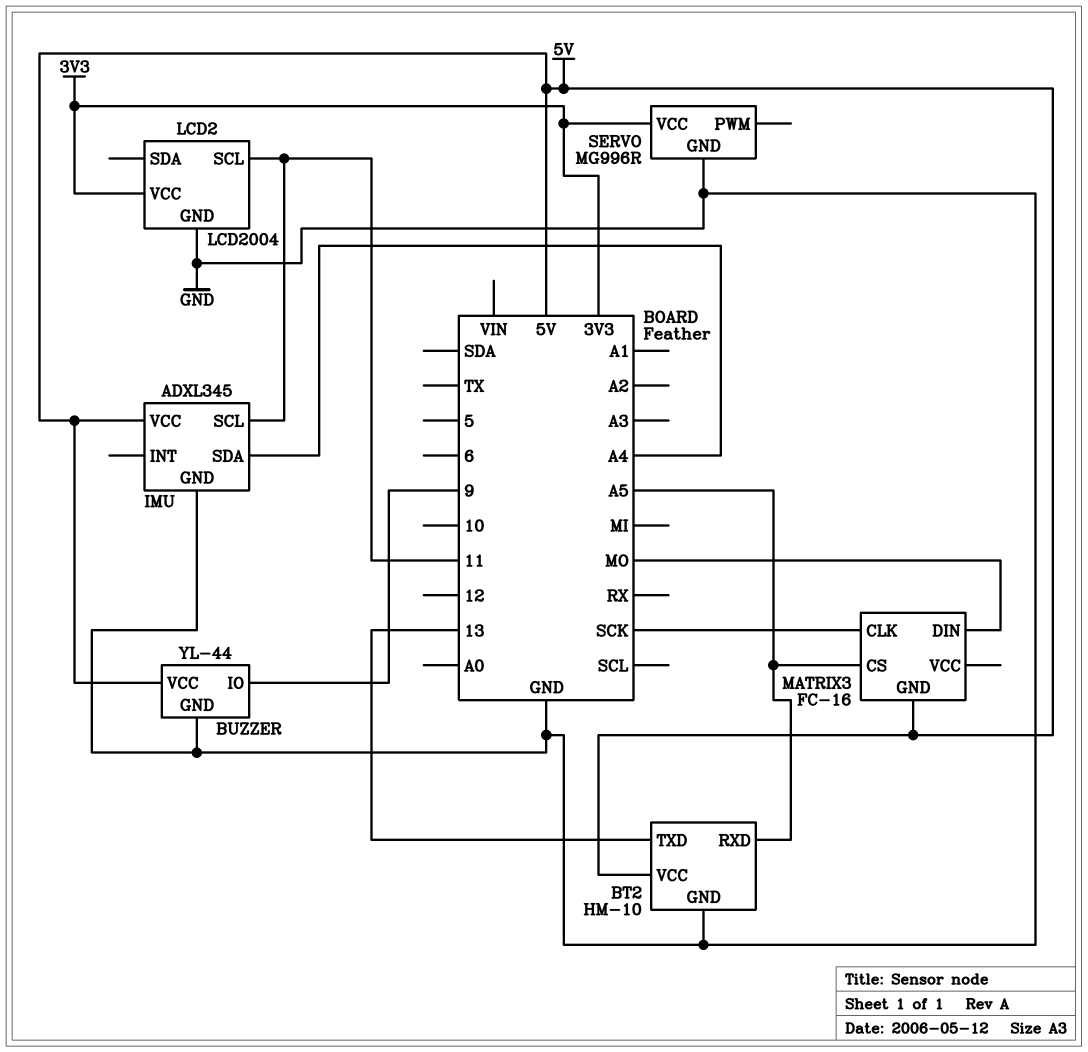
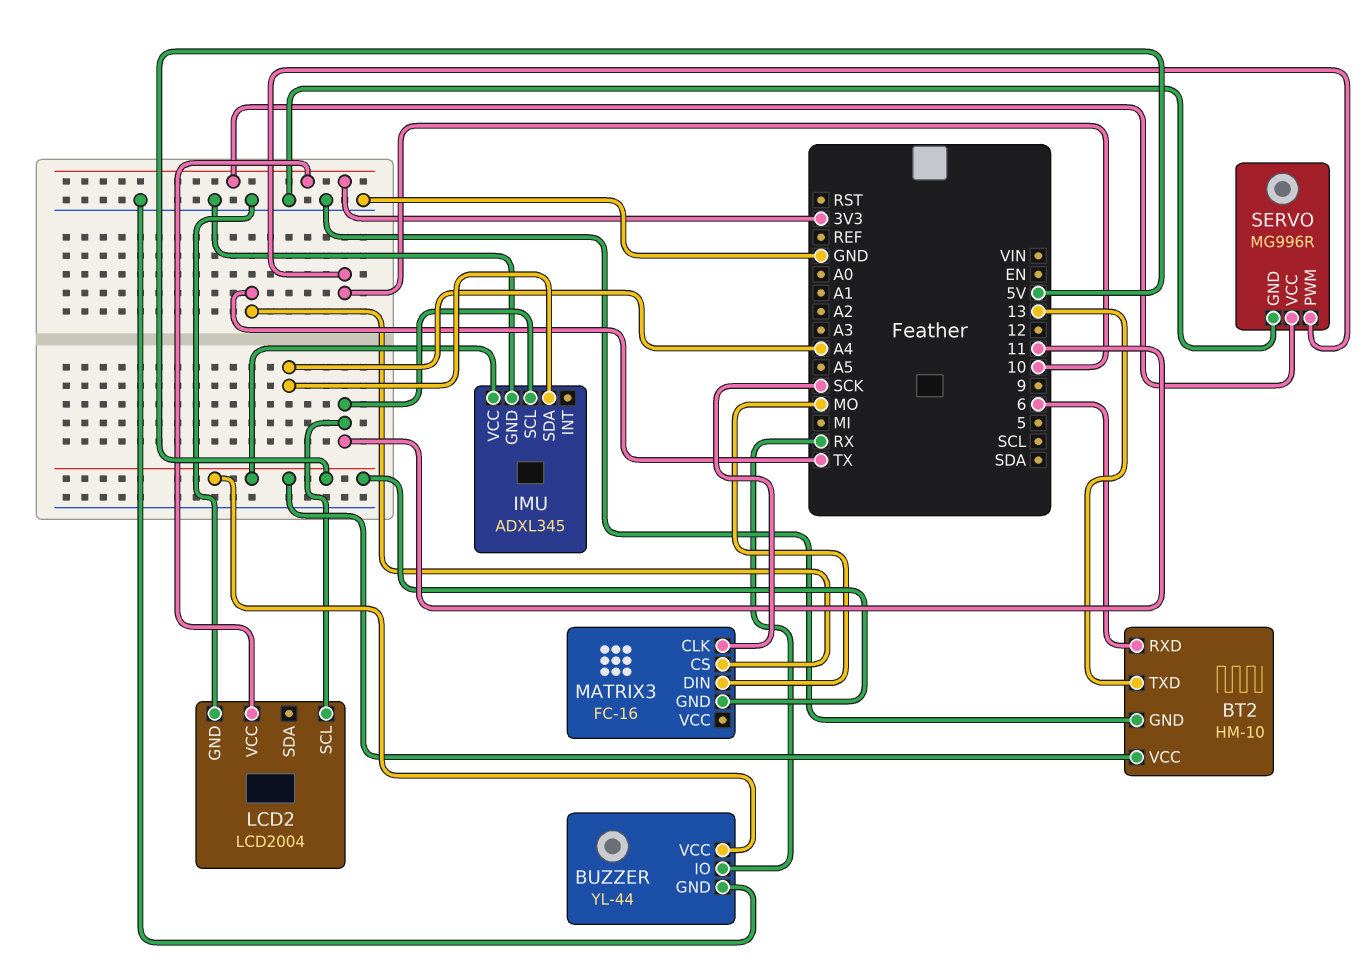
BT2 pin RXD: A5 -> 6
BUZZER pin IO: 9 -> RX
MATRIX3 pin CS: A5 -> TX
SERVO pin PWM: none -> 10

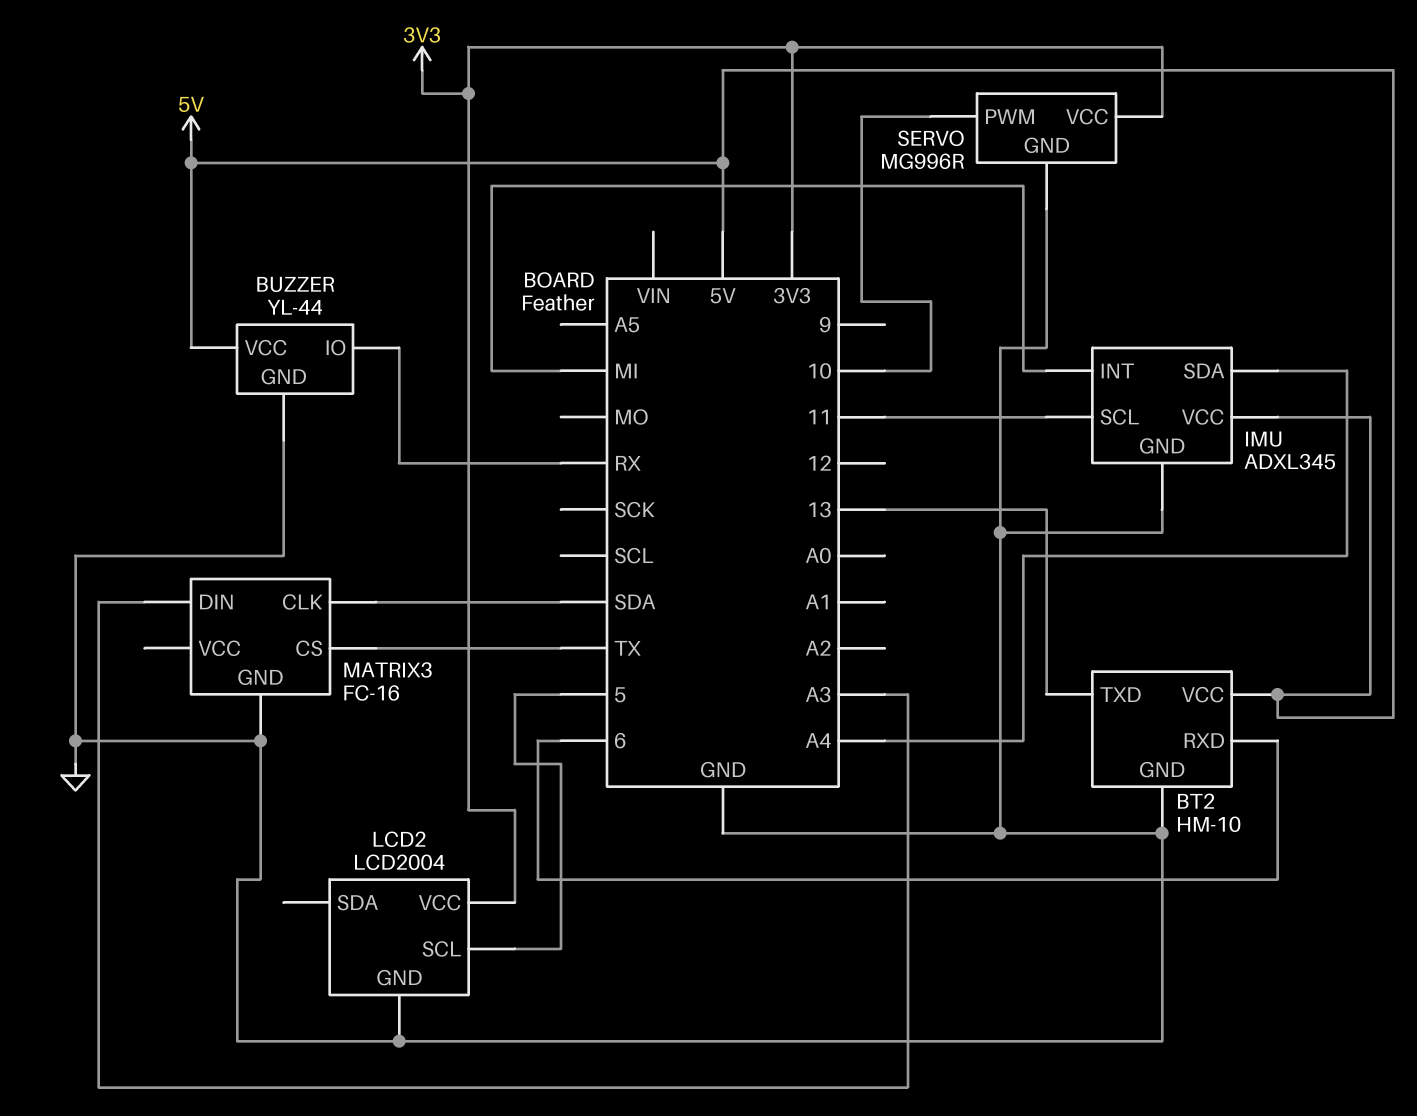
IMU pin INT: none -> MI
LCD2 pin SCL: 11 -> 5
MATRIX3 pin CLK: SCK -> SDA
MATRIX3 pin DIN: MO -> A3
MATRIX3 pin GND: 5V -> GND

